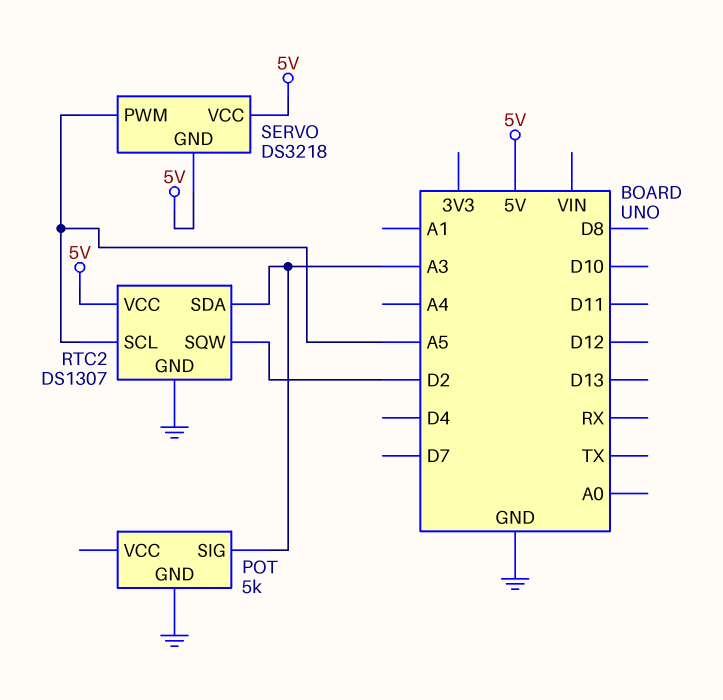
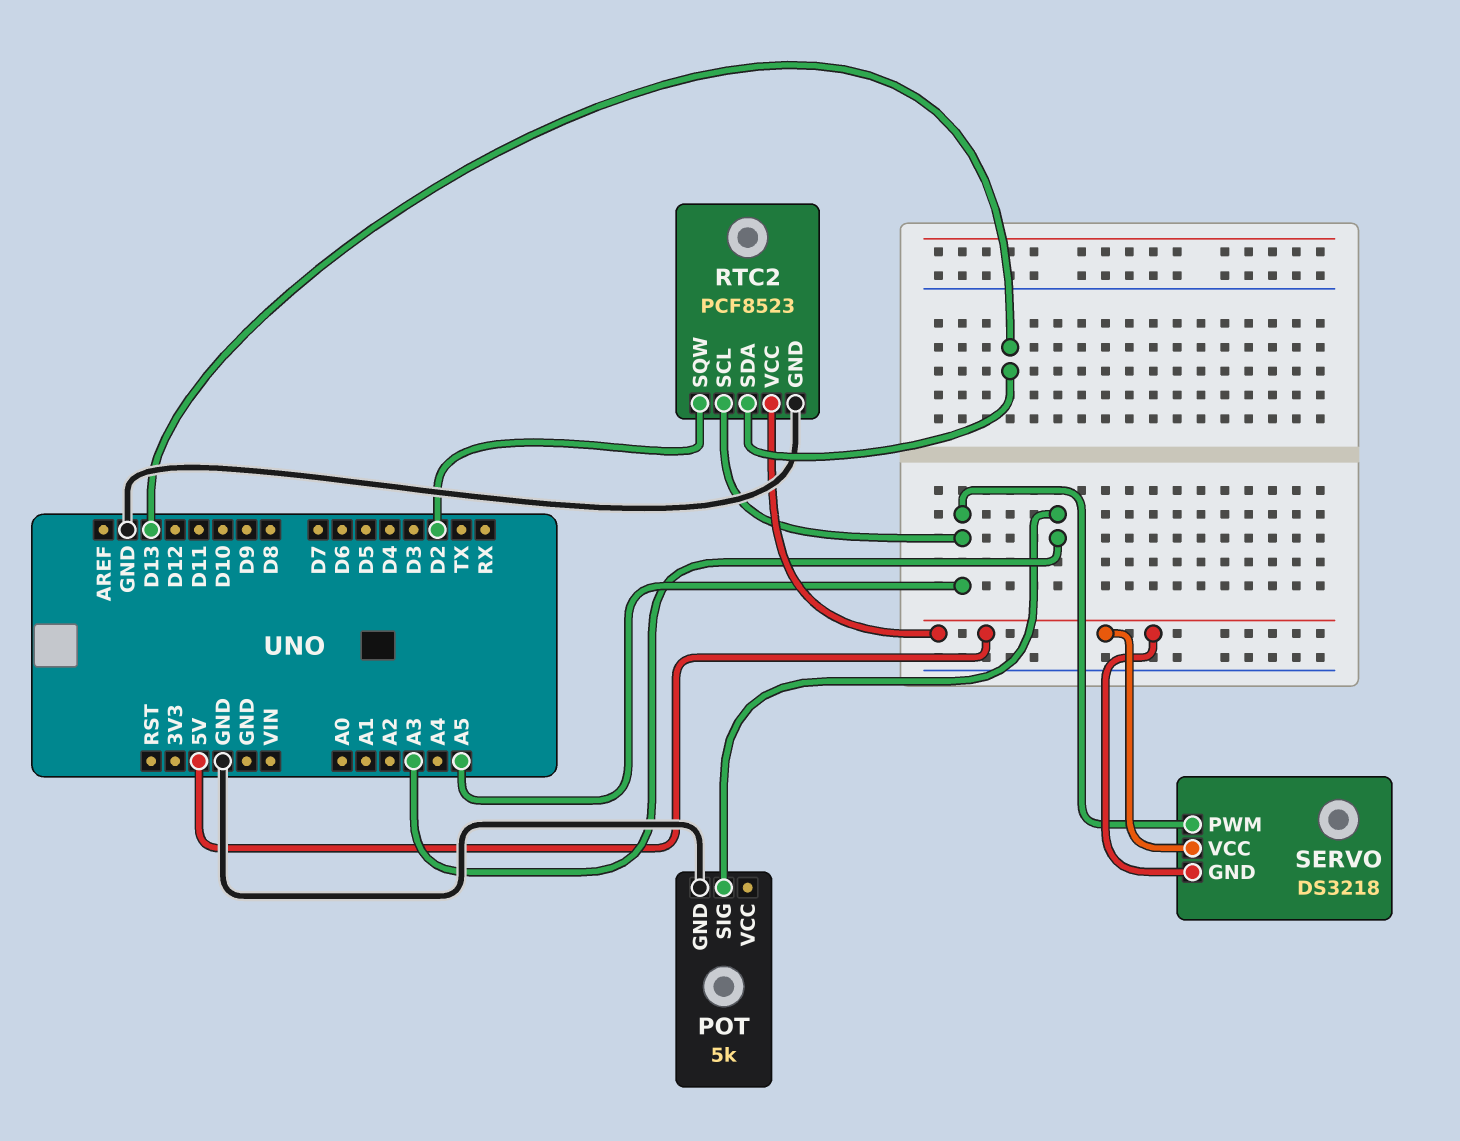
RTC2: DS1307 -> PCF8523
RTC2 pin SDA: A3 -> D13

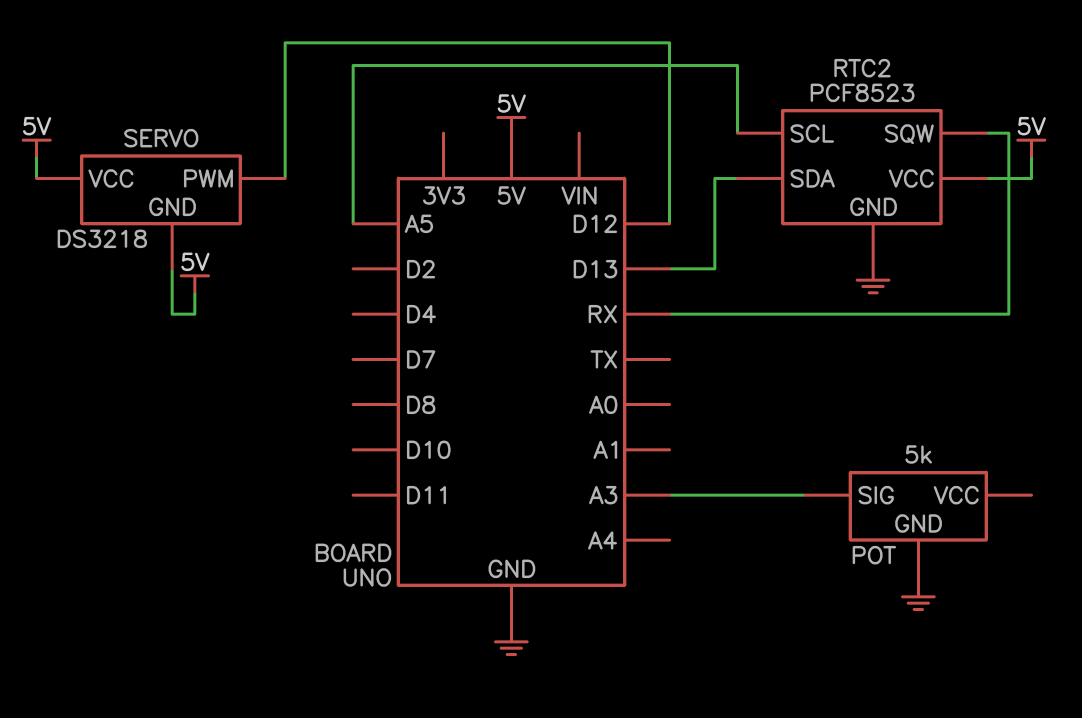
RTC2 pin SQW: D2 -> RX
SERVO pin PWM: A5 -> D12

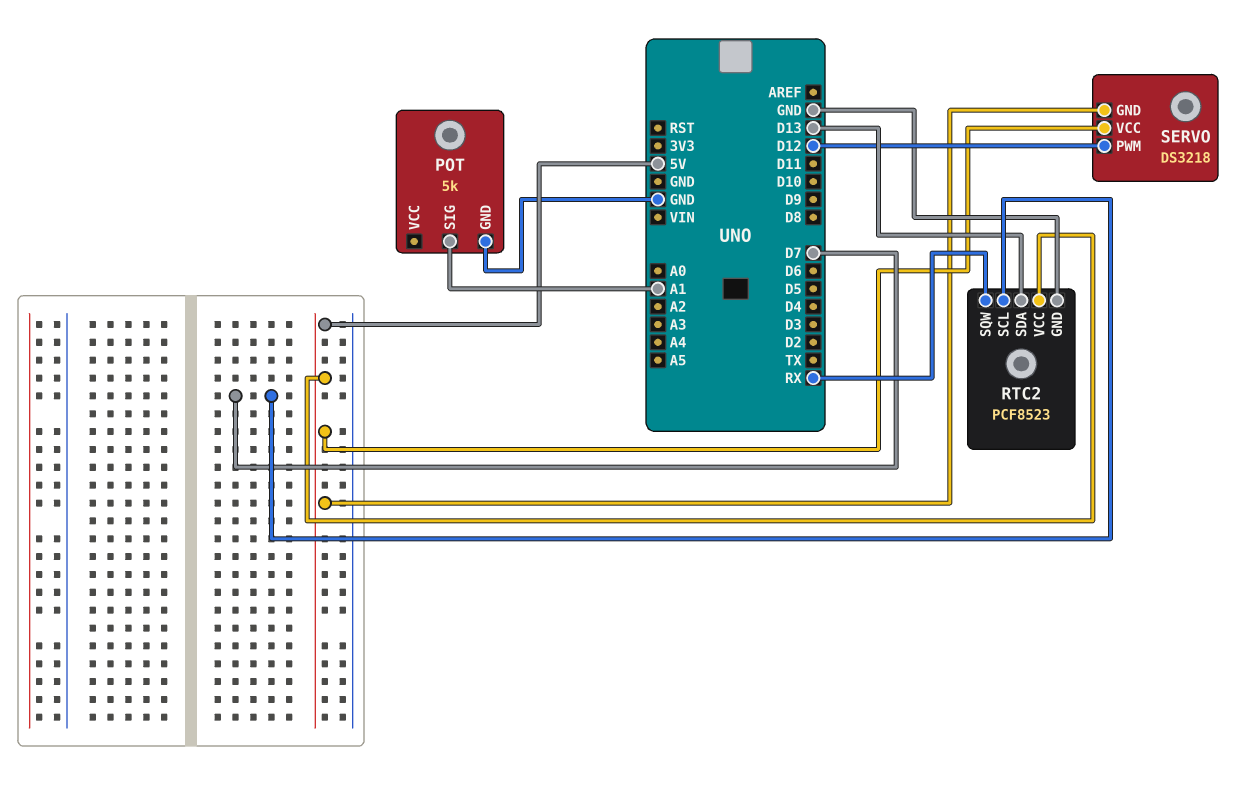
POT pin SIG: A3 -> A1
RTC2 pin SCL: A5 -> D7

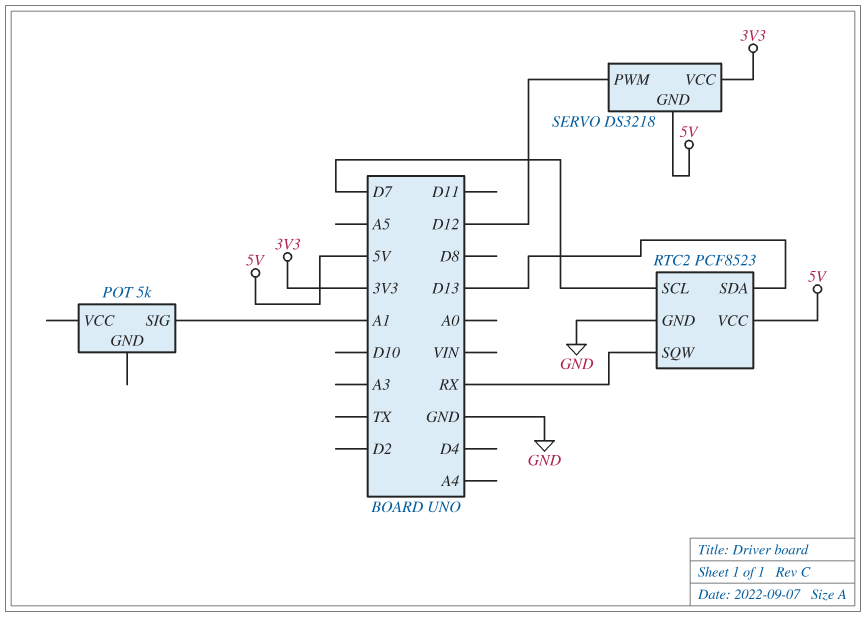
POT pin GND: GND -> none
SERVO pin VCC: 5V -> 3V3

